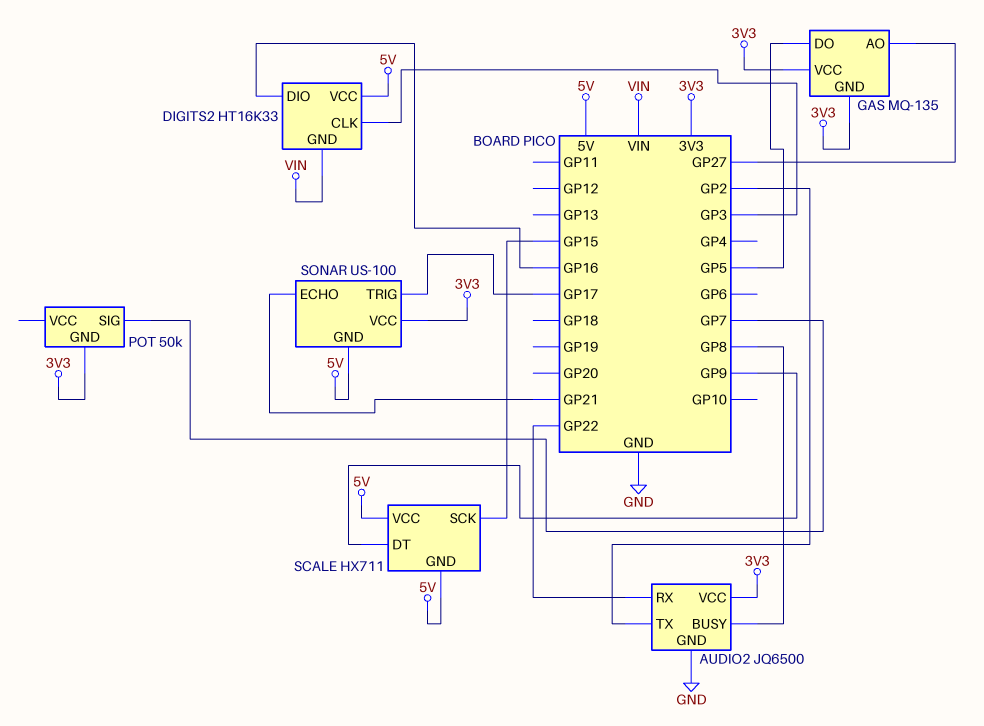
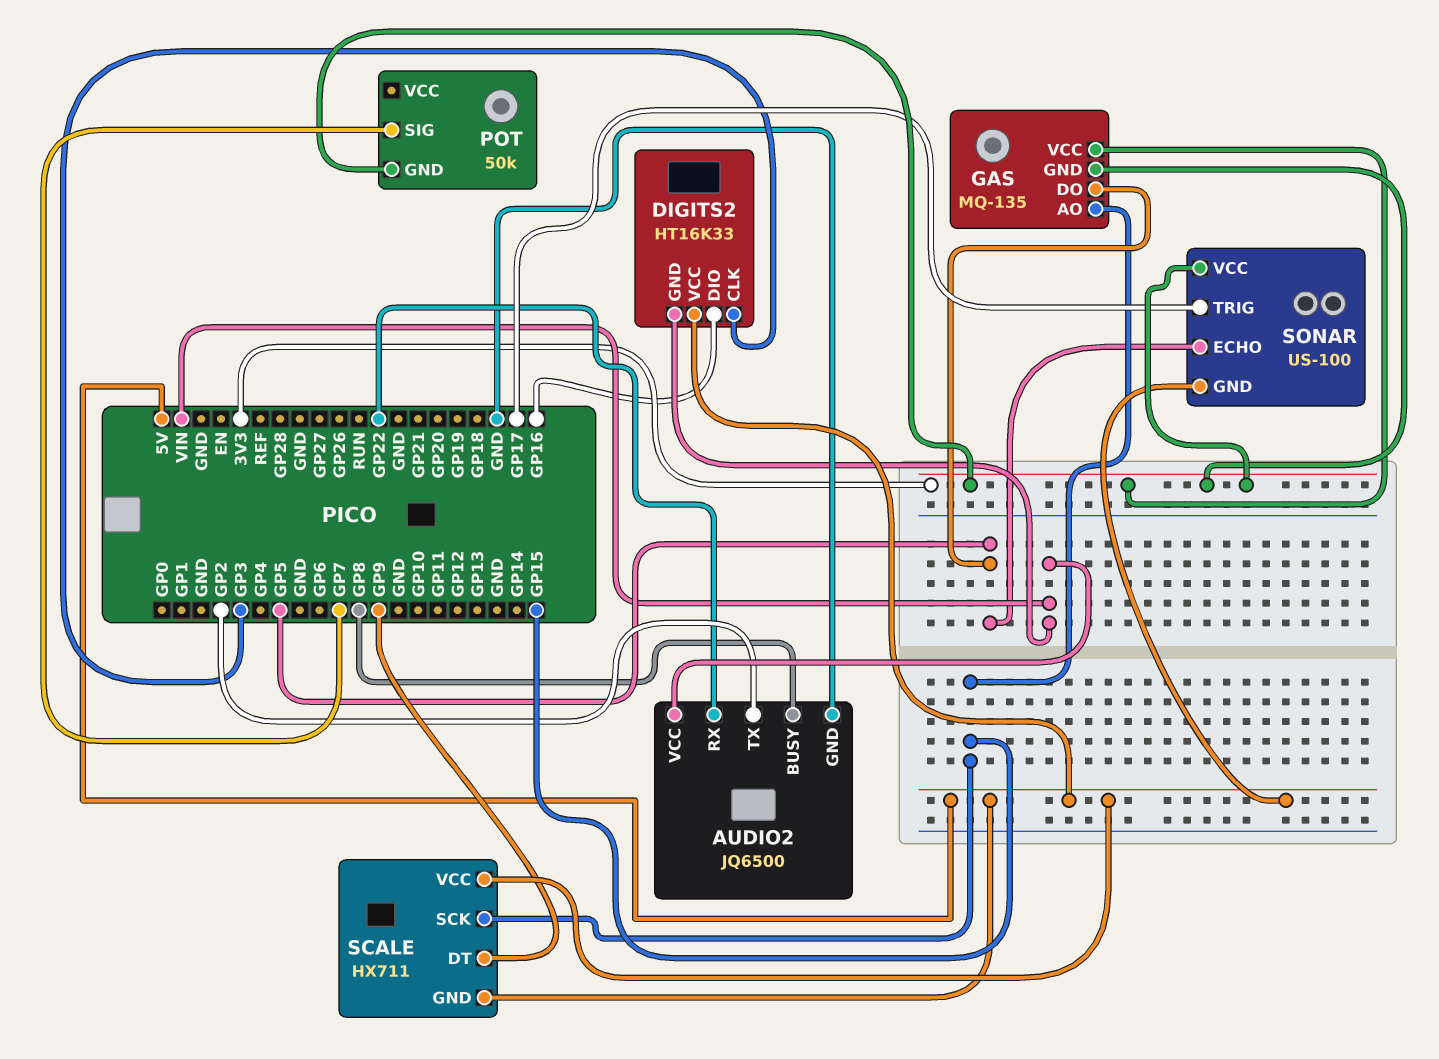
AUDIO2 pin VCC: 3V3 -> VIN
GAS pin AO: GP27 -> GP15
SONAR pin ECHO: GP21 -> GP5

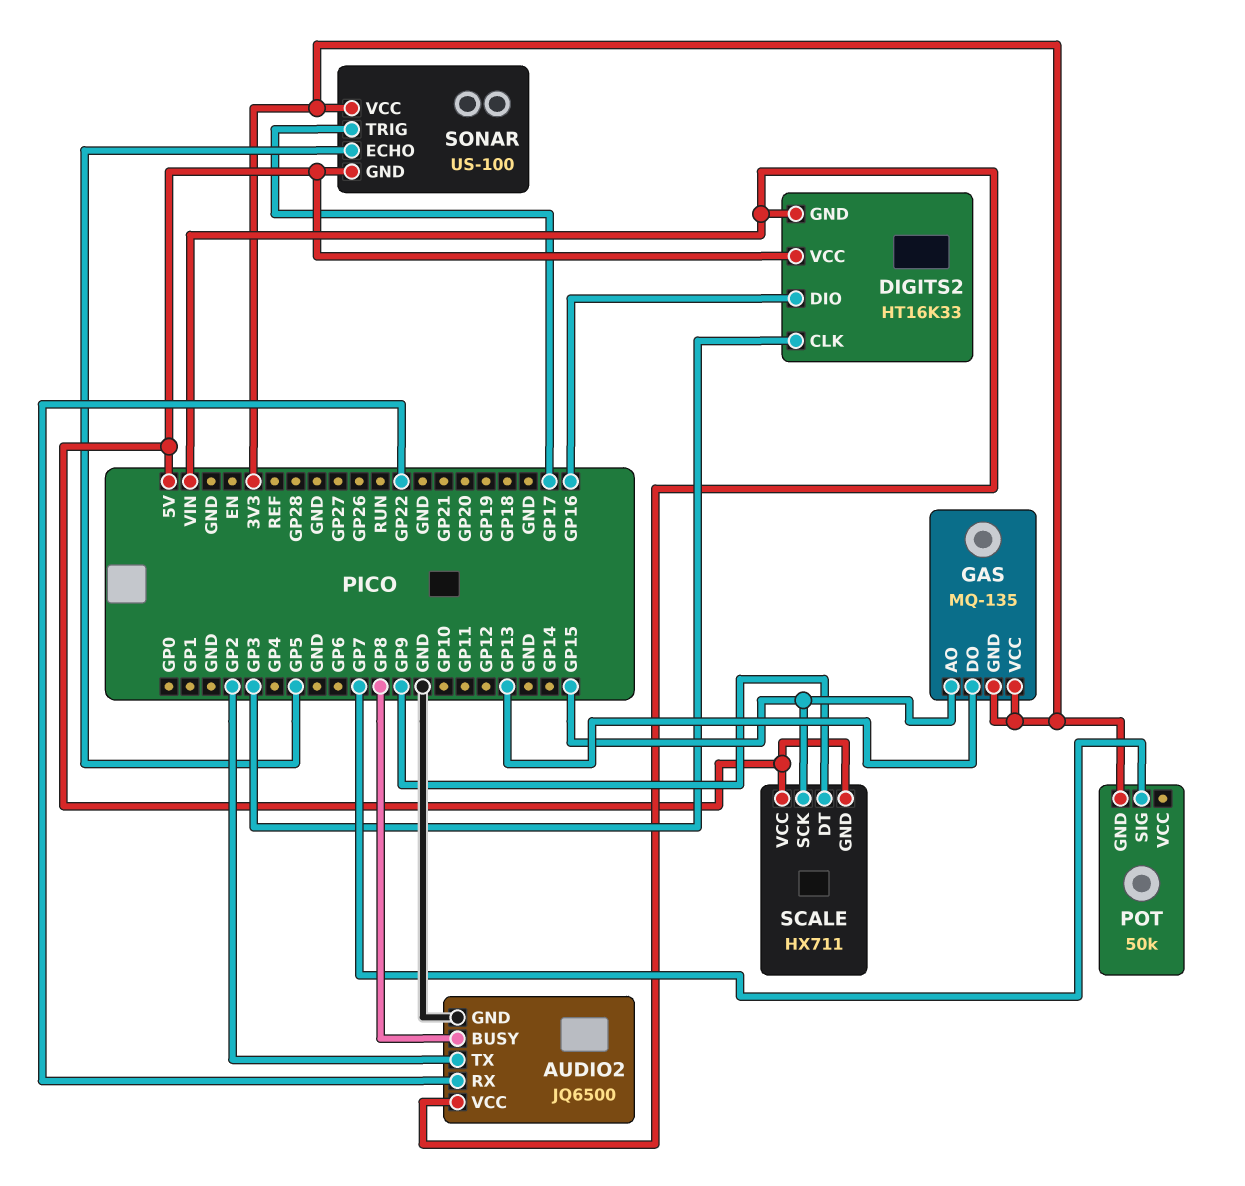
GAS pin DO: GP5 -> GP13

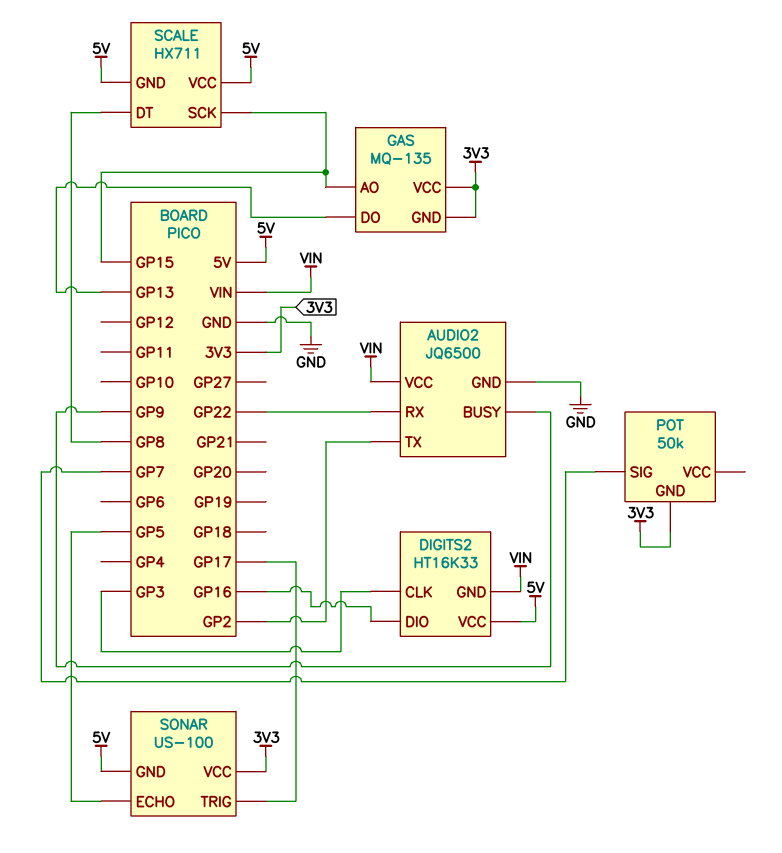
AUDIO2 pin BUSY: GP8 -> GP9
SCALE pin DT: GP9 -> GP8

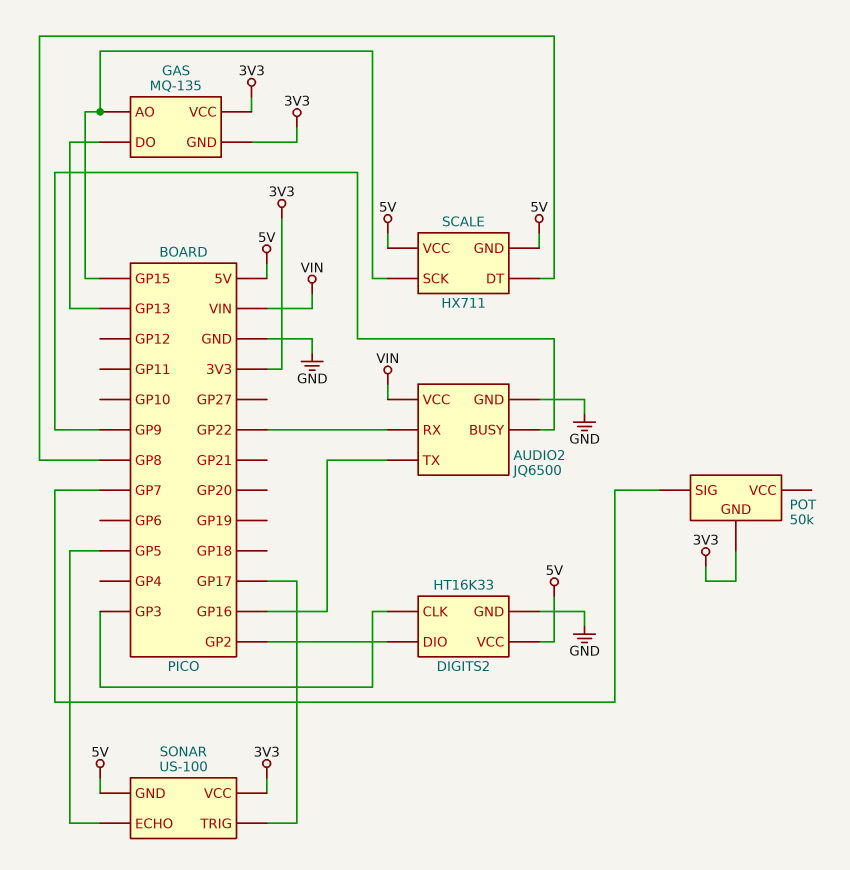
AUDIO2 pin TX: GP2 -> GP16
DIGITS2 pin DIO: GP16 -> GP2
DIGITS2 pin GND: VIN -> GND

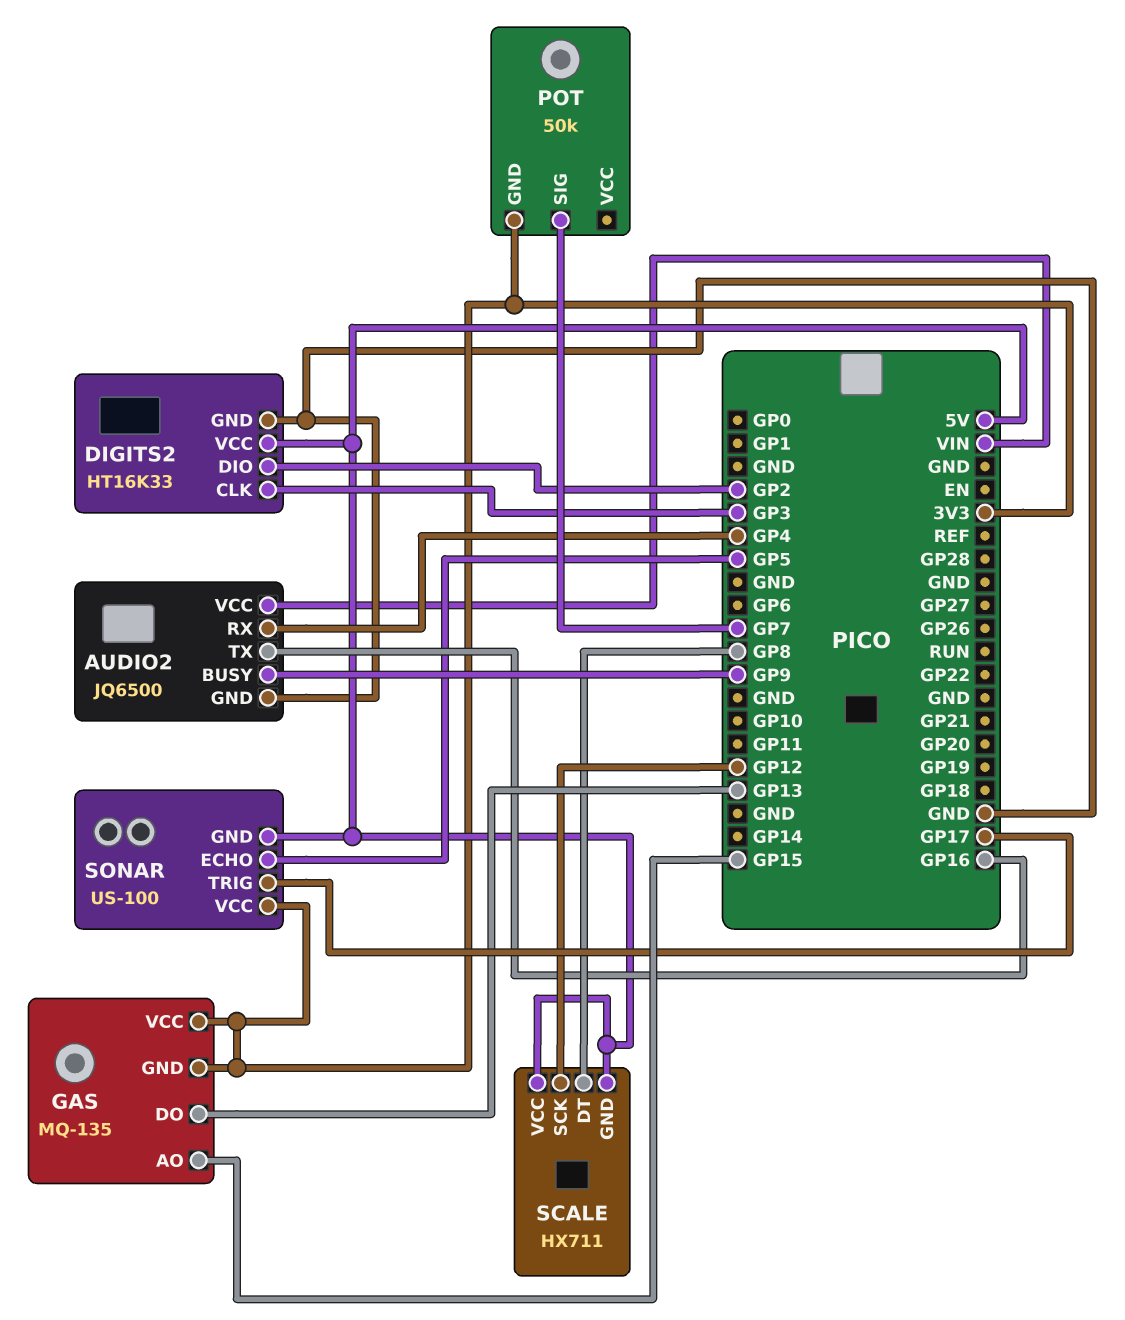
AUDIO2 pin RX: GP22 -> GP4
SCALE pin SCK: GP15 -> GP12

